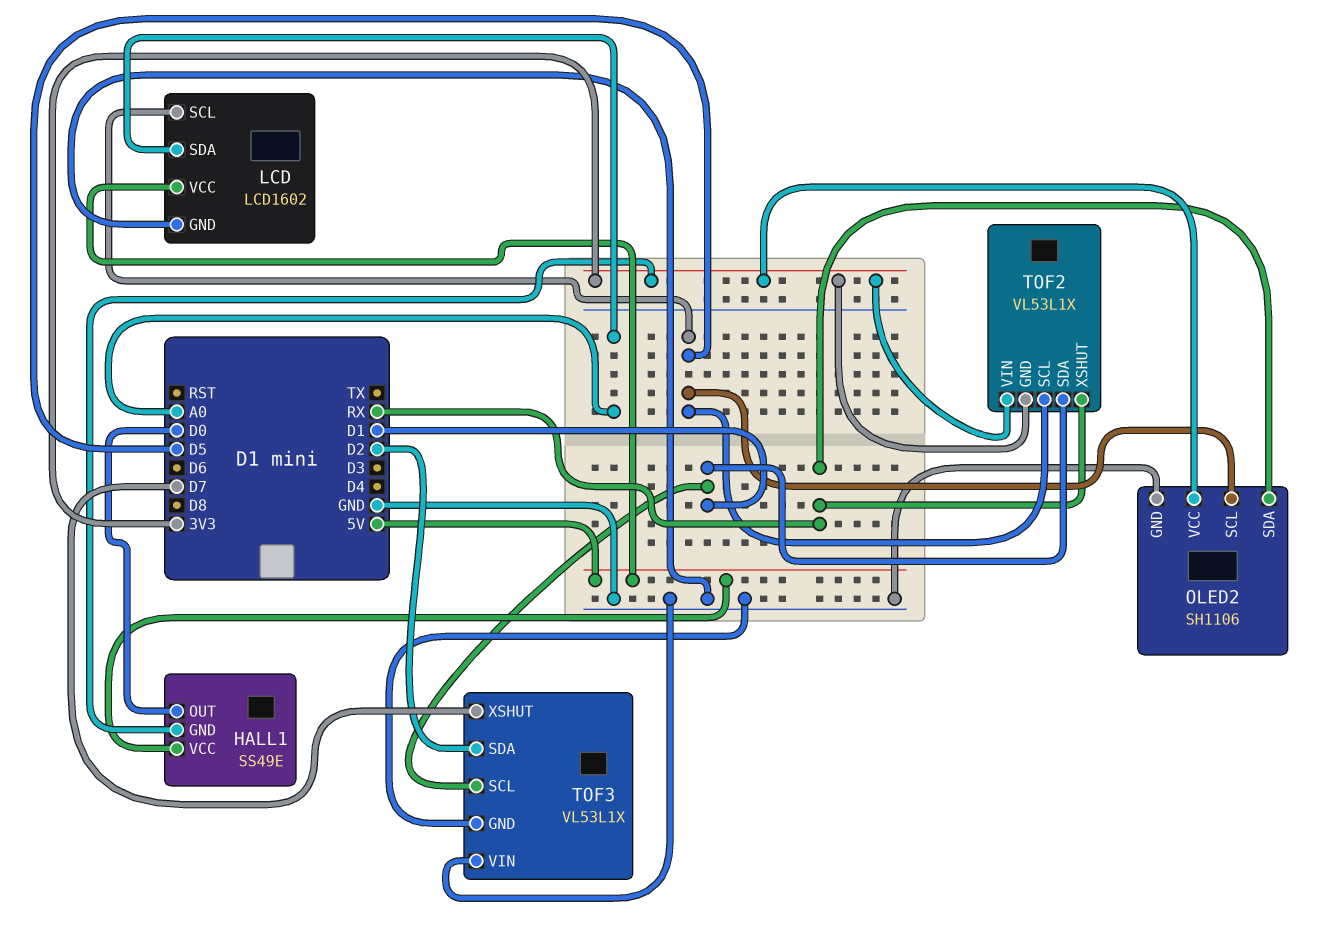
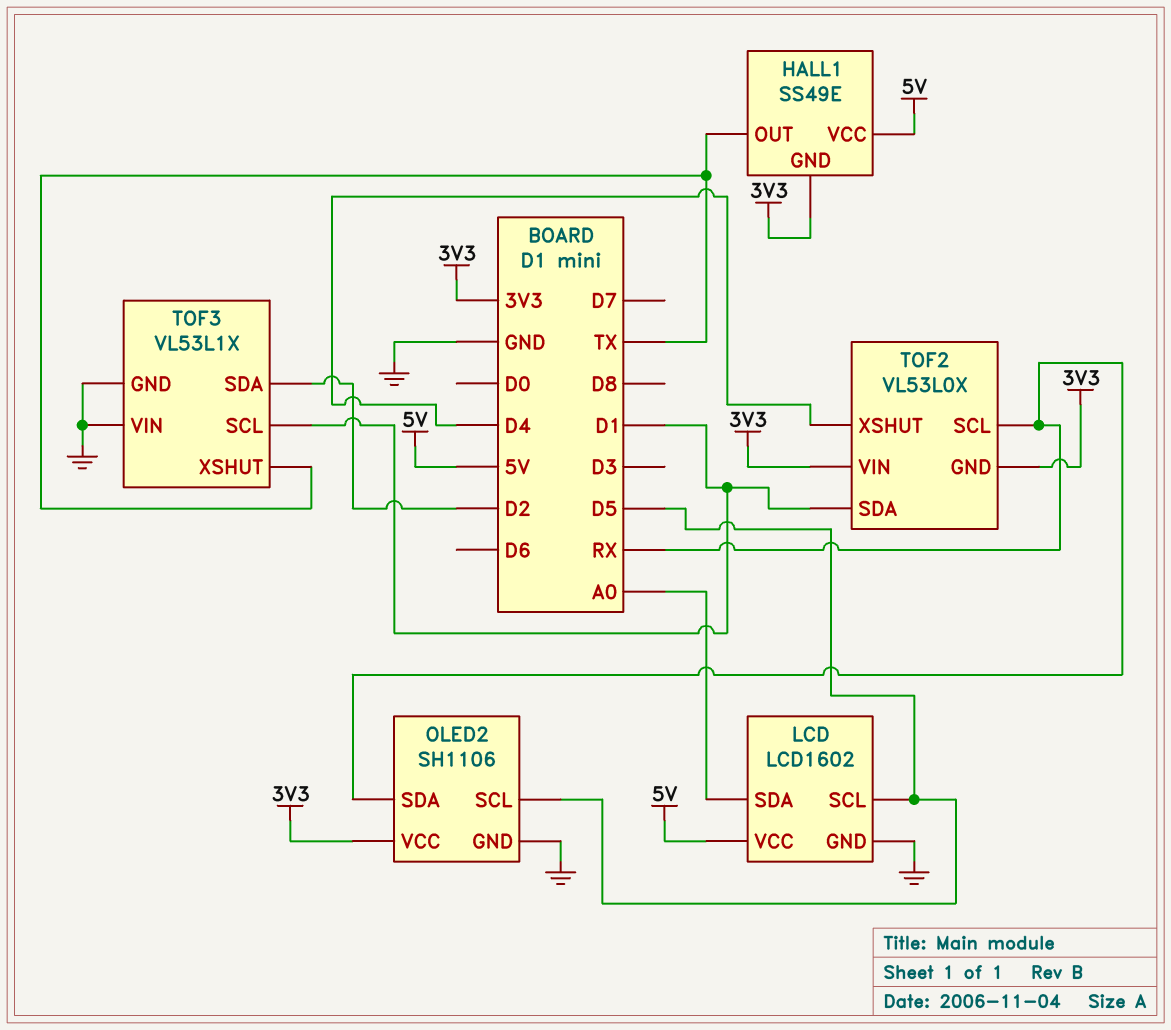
HALL1 pin OUT: D0 -> TX
TOF2: VL53L1X -> VL53L0X
TOF2 pin SCL: D5 -> RX
TOF2 pin XSHUT: RX -> D4
TOF3 pin XSHUT: D7 -> TX

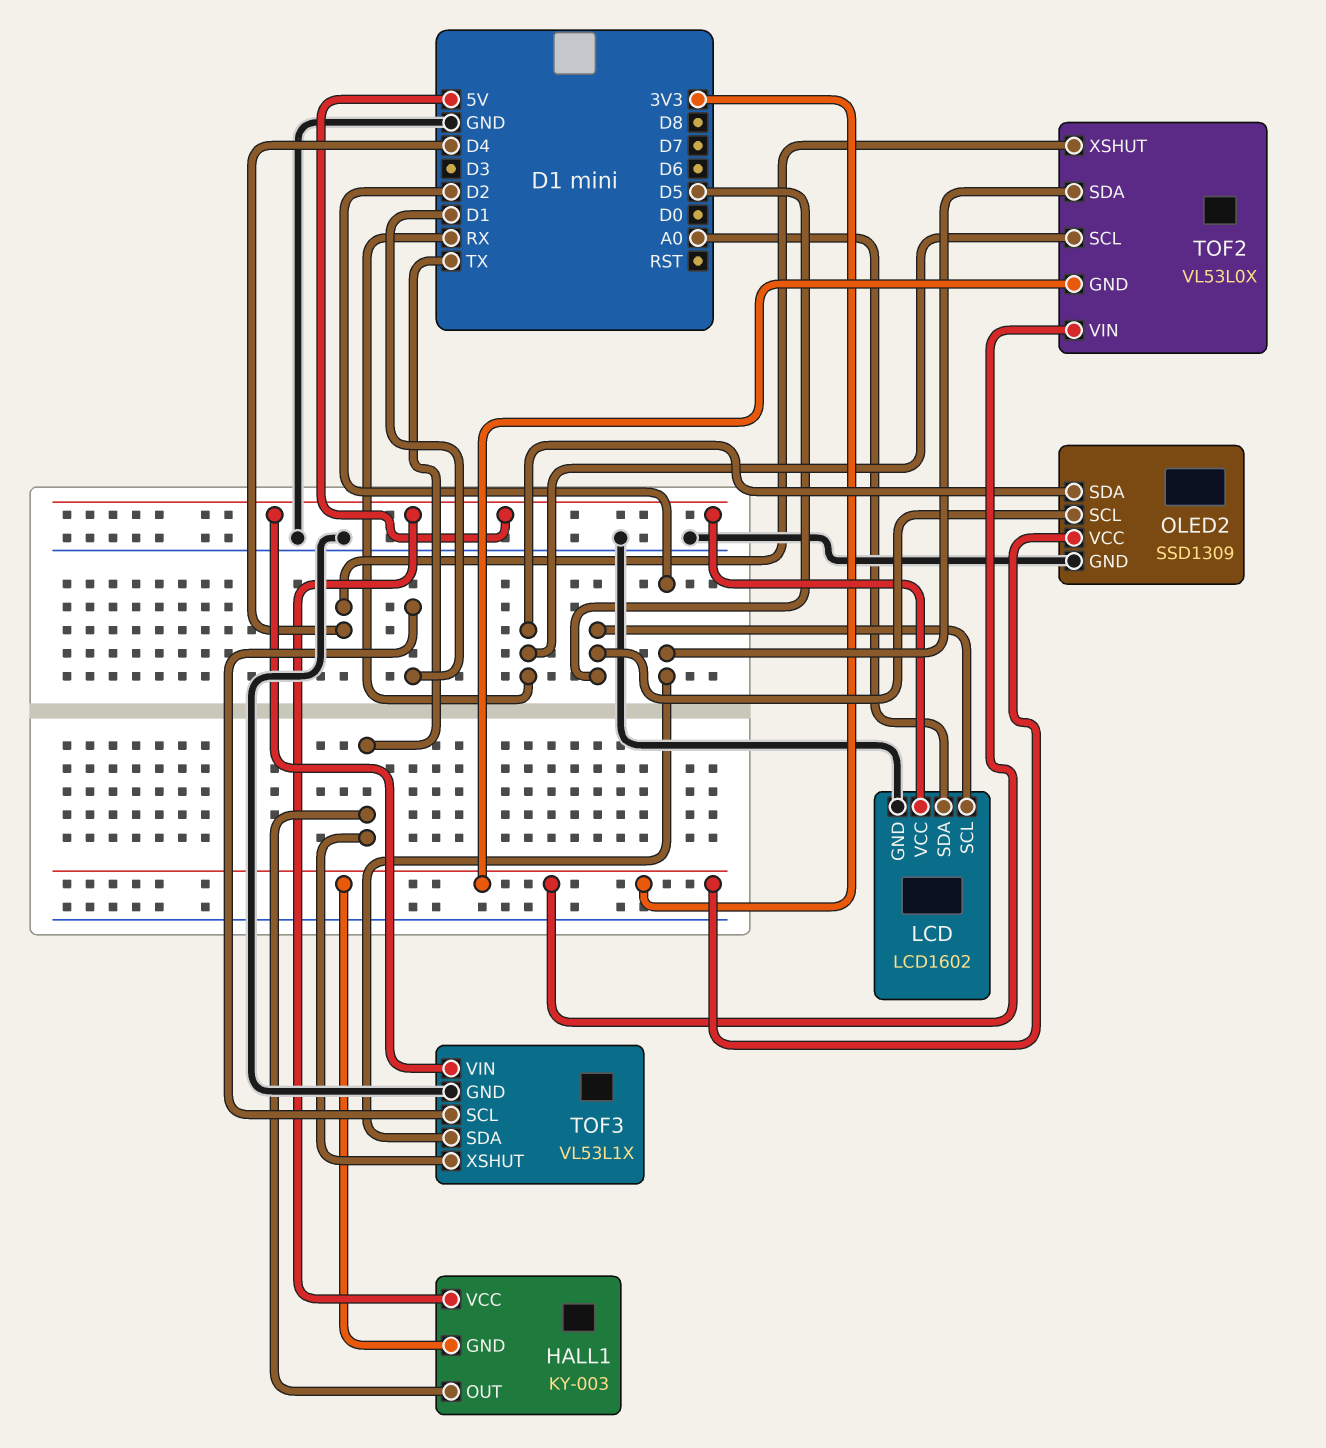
HALL1: SS49E -> KY-003
OLED2: SH1106 -> SSD1309
TOF2 pin SDA: D1 -> D2
TOF3 pin VIN: GND -> 5V

